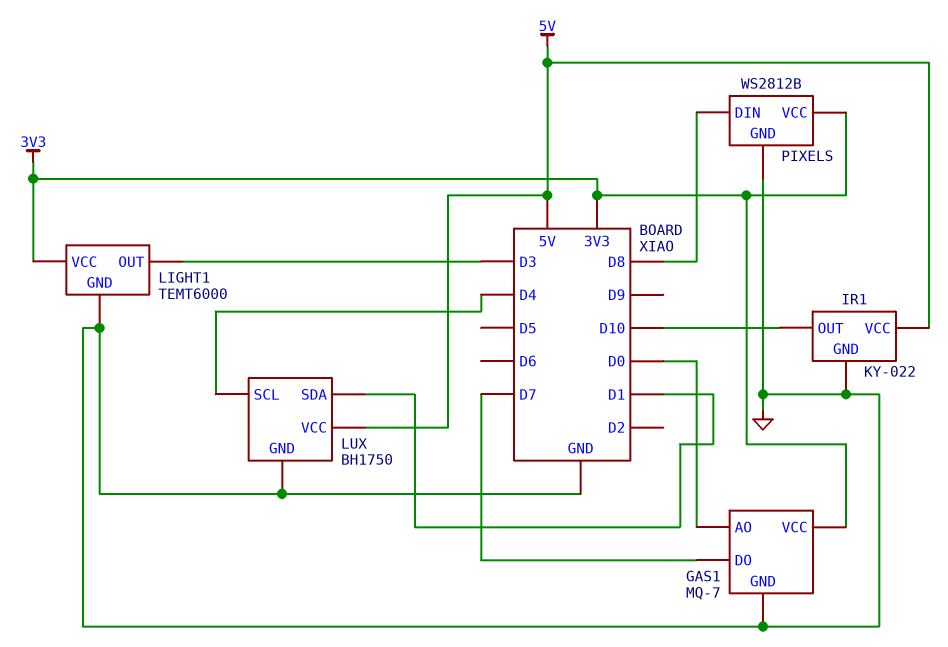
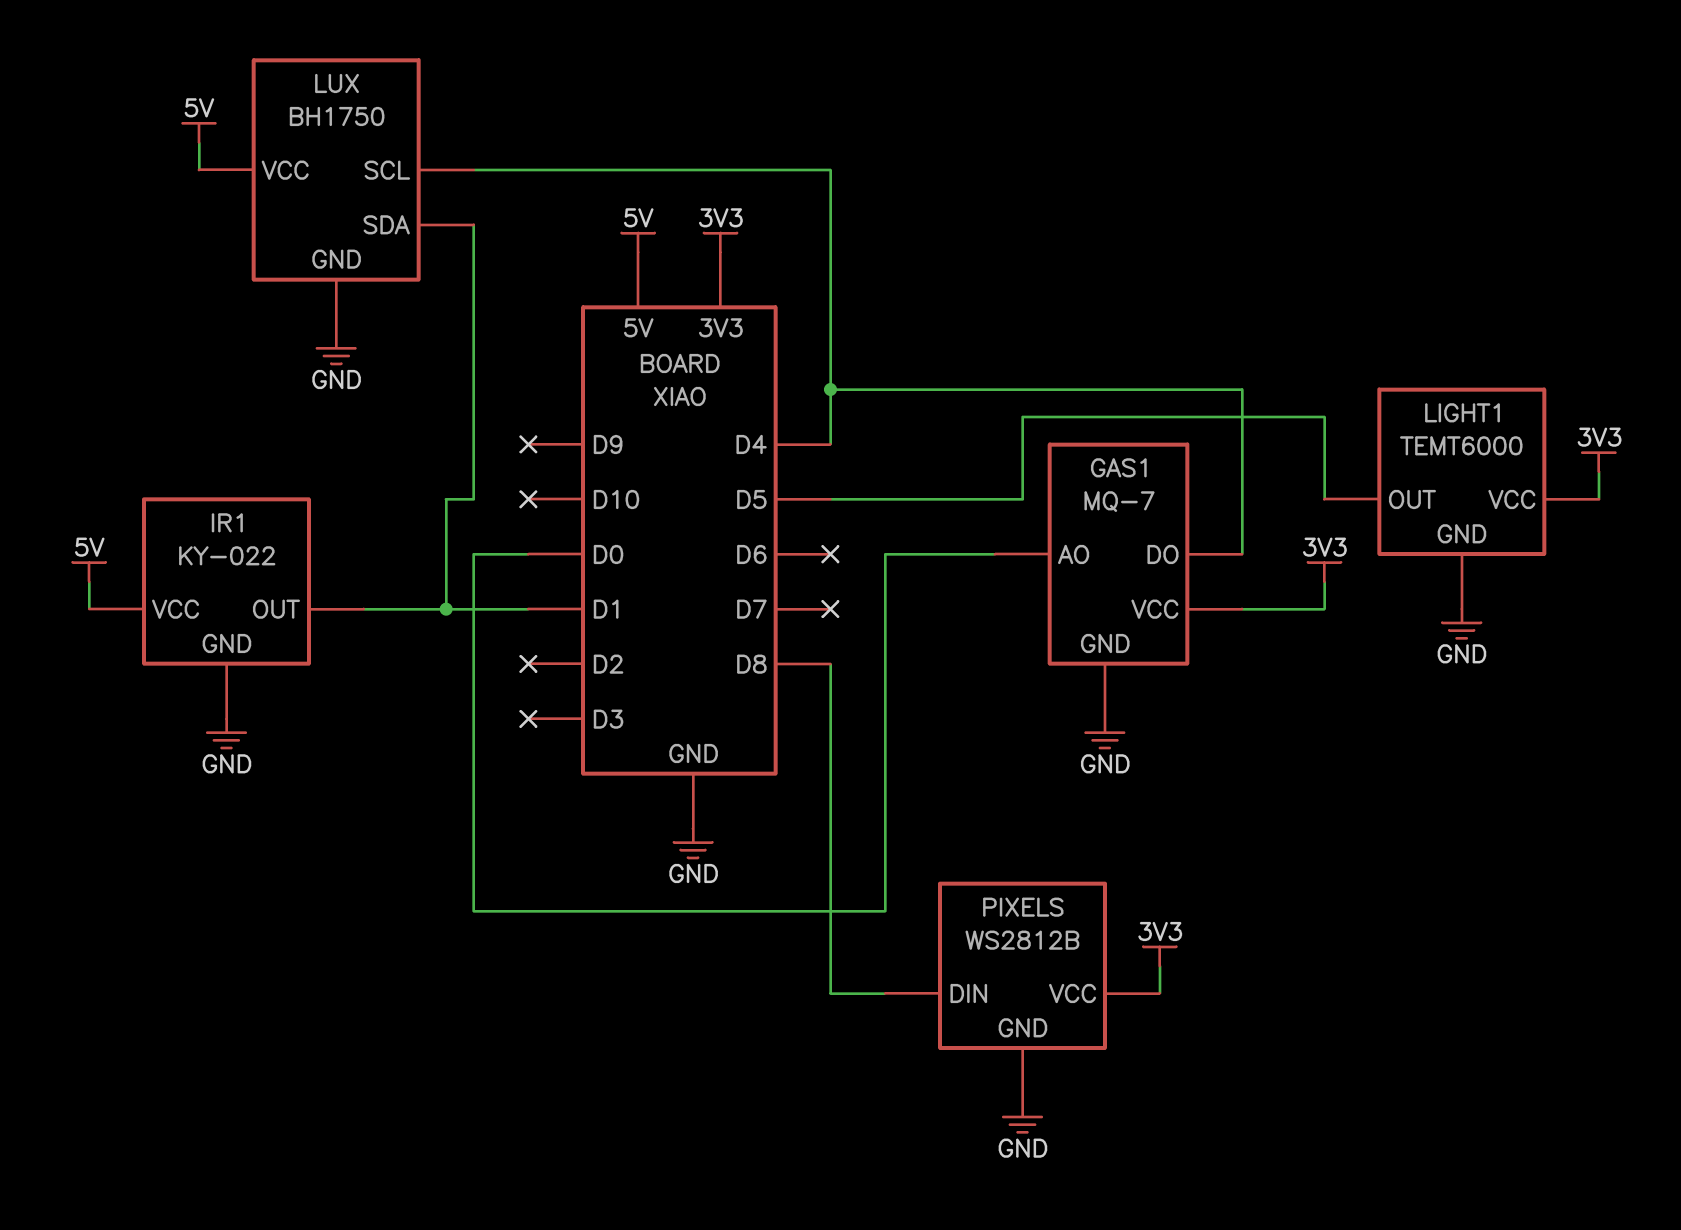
GAS1 pin DO: D7 -> D4
IR1 pin OUT: D10 -> D1
LIGHT1 pin OUT: D3 -> D5

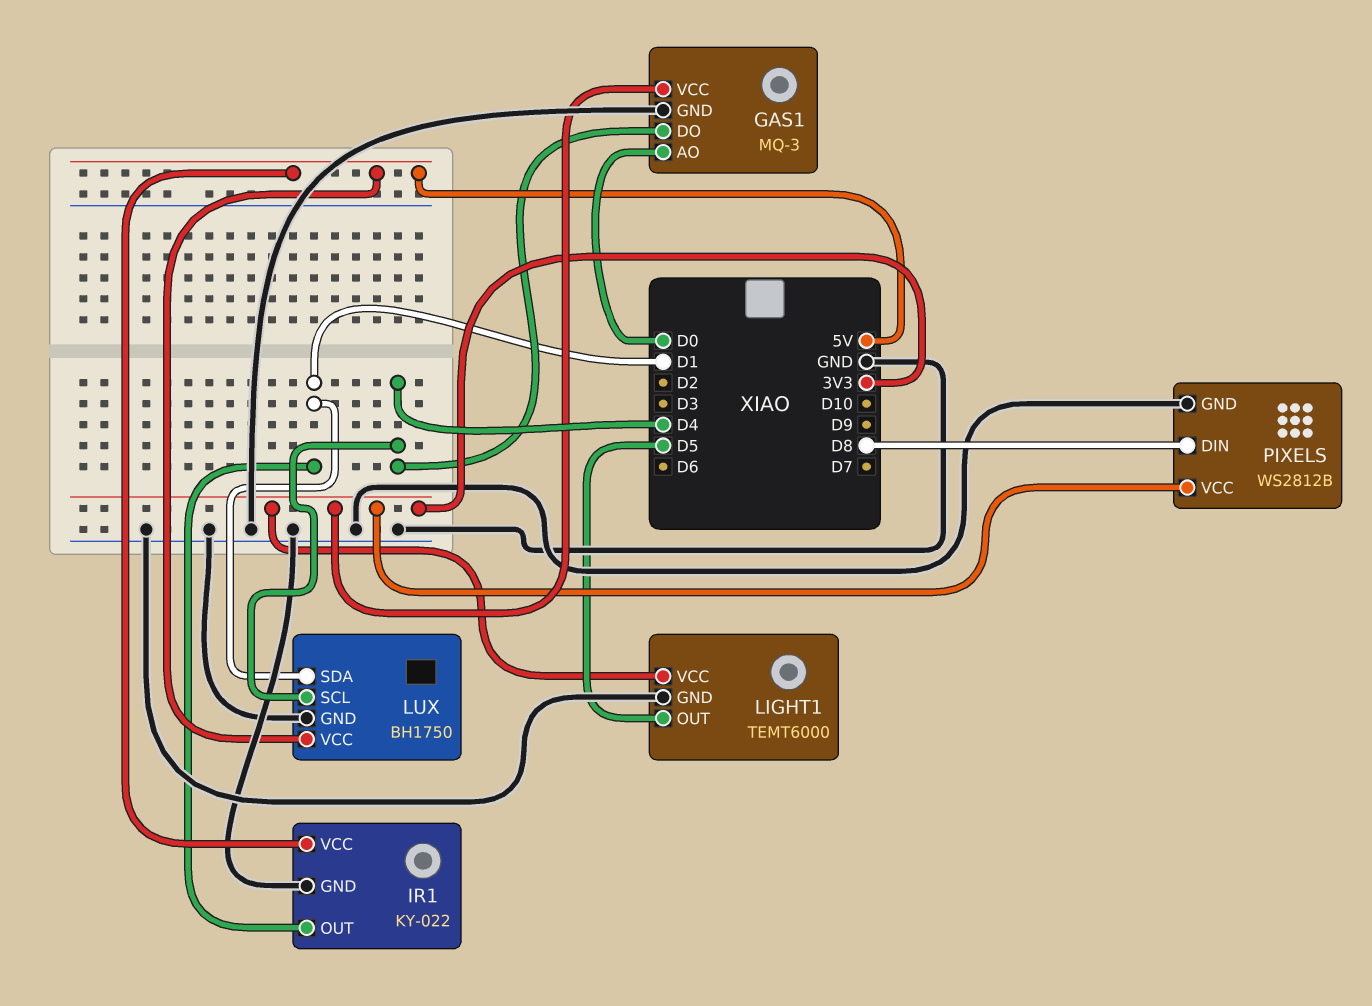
GAS1: MQ-7 -> MQ-3

